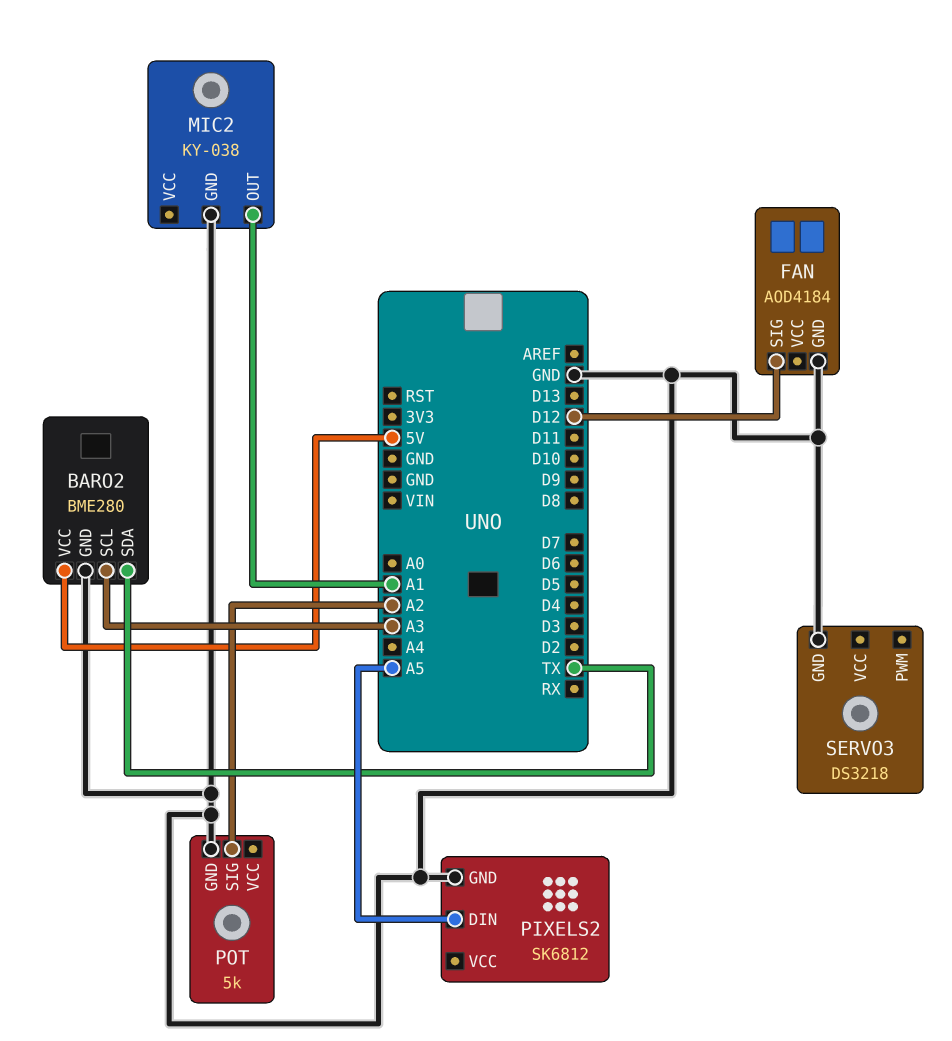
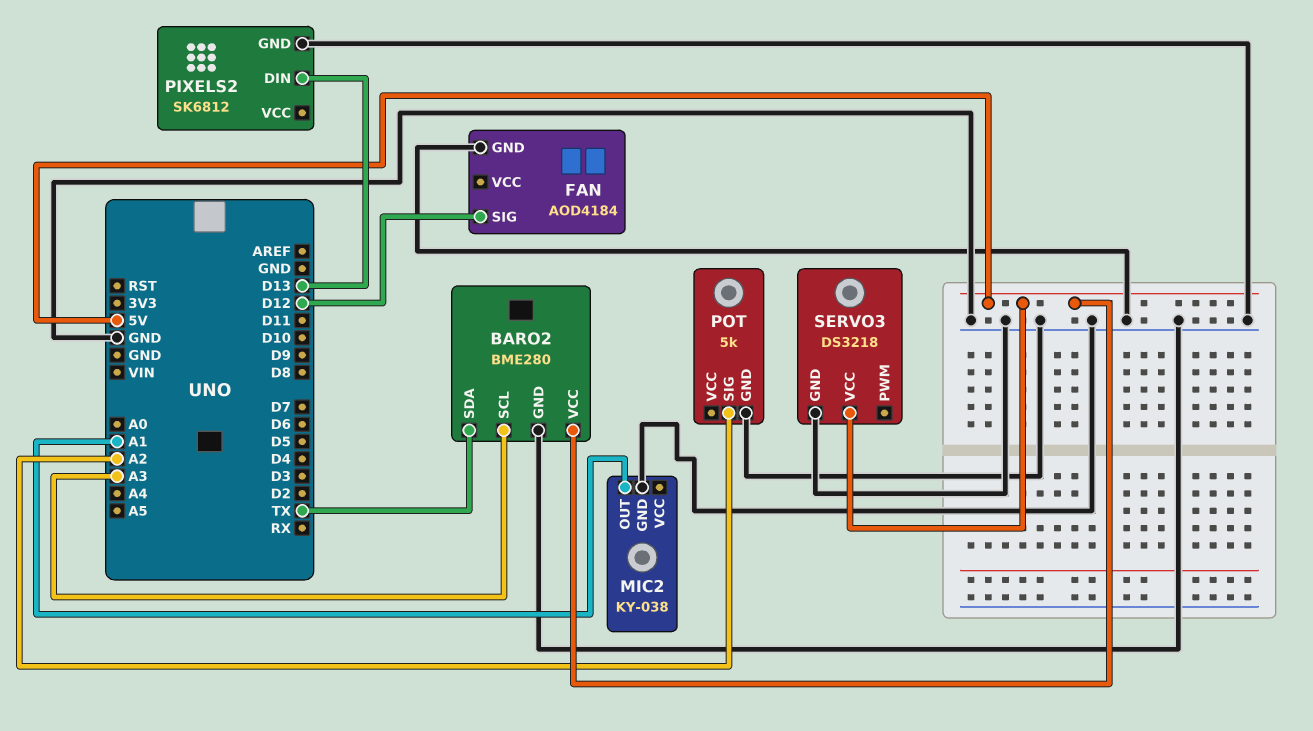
PIXELS2 pin DIN: A5 -> D13
SERVO3 pin VCC: none -> 5V

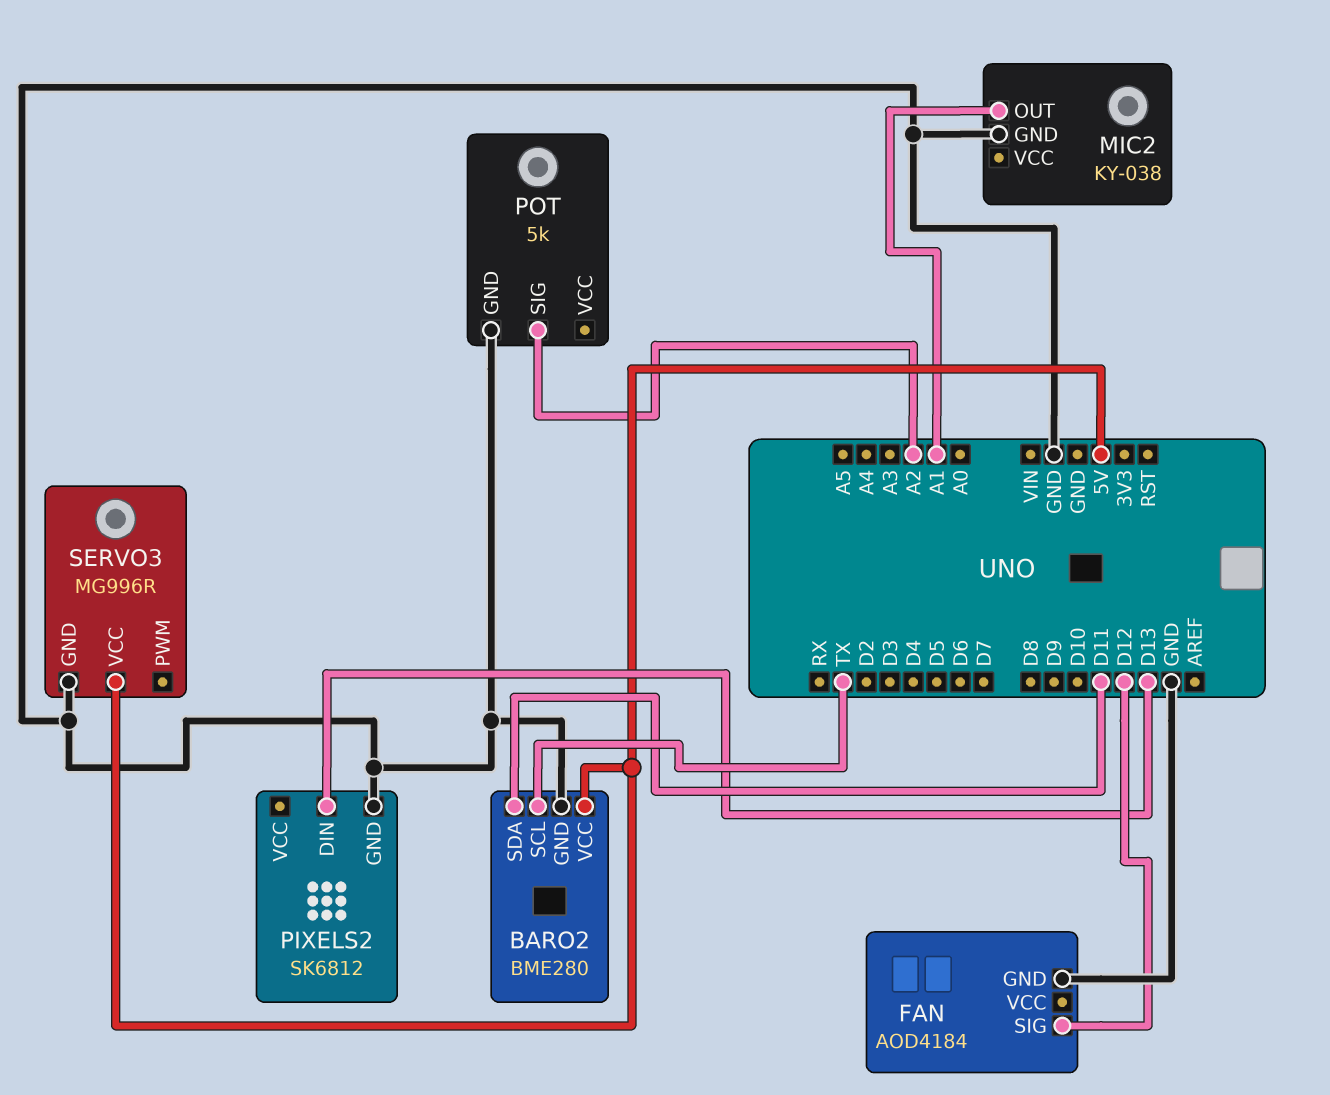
BARO2 pin SCL: A3 -> TX
BARO2 pin SDA: TX -> D11
SERVO3: DS3218 -> MG996R

